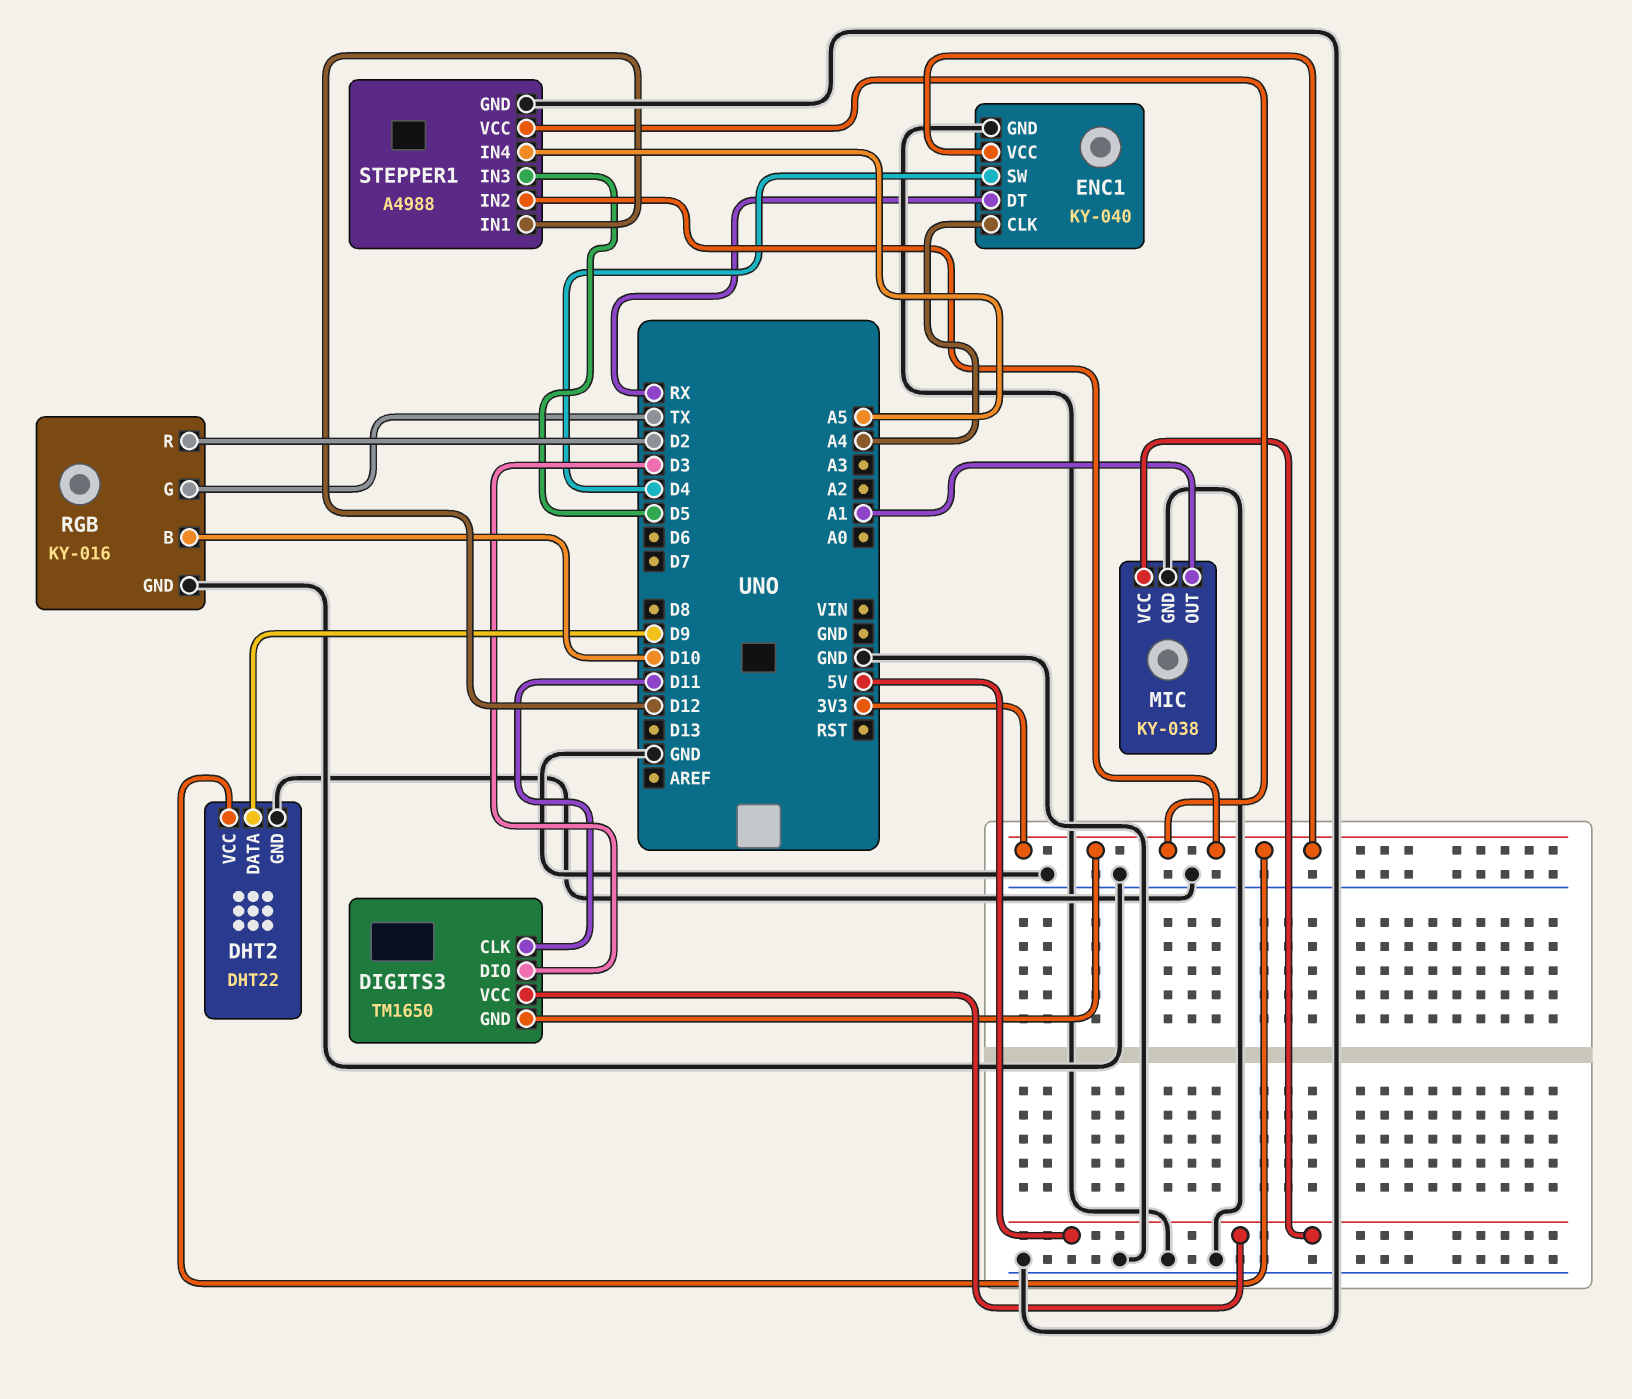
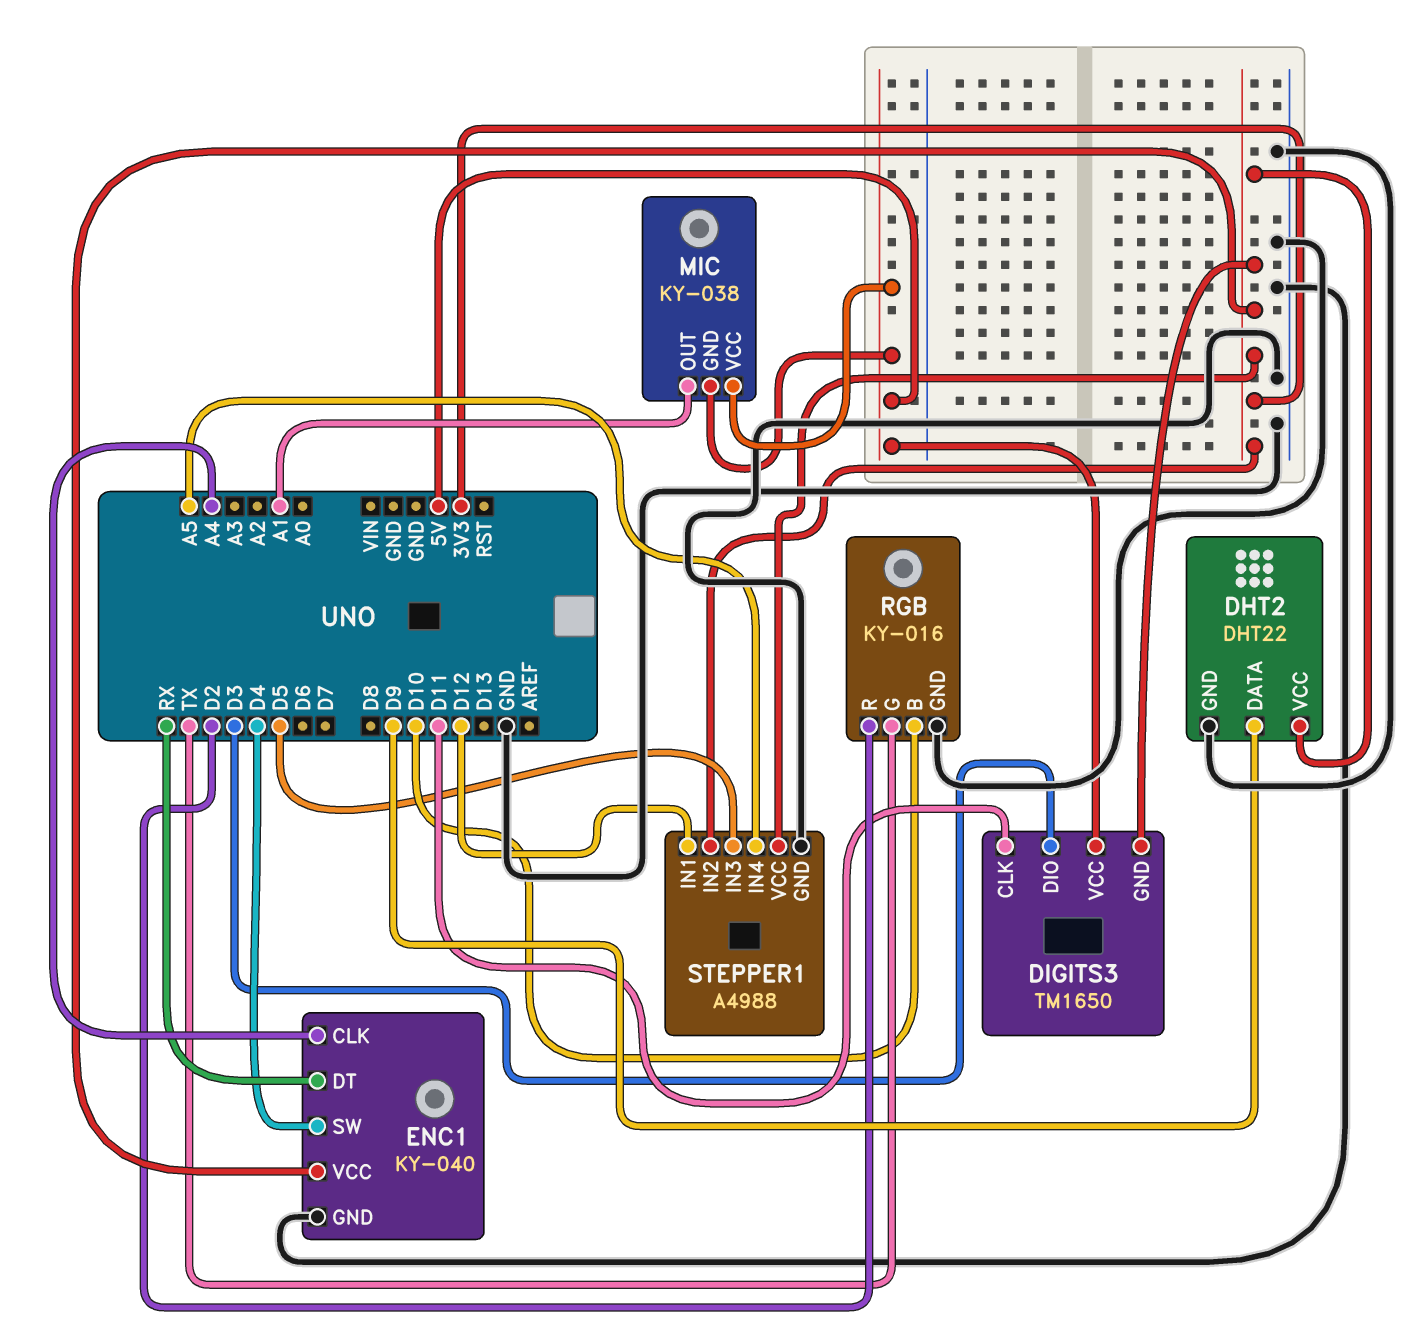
MIC pin GND: GND -> 5V

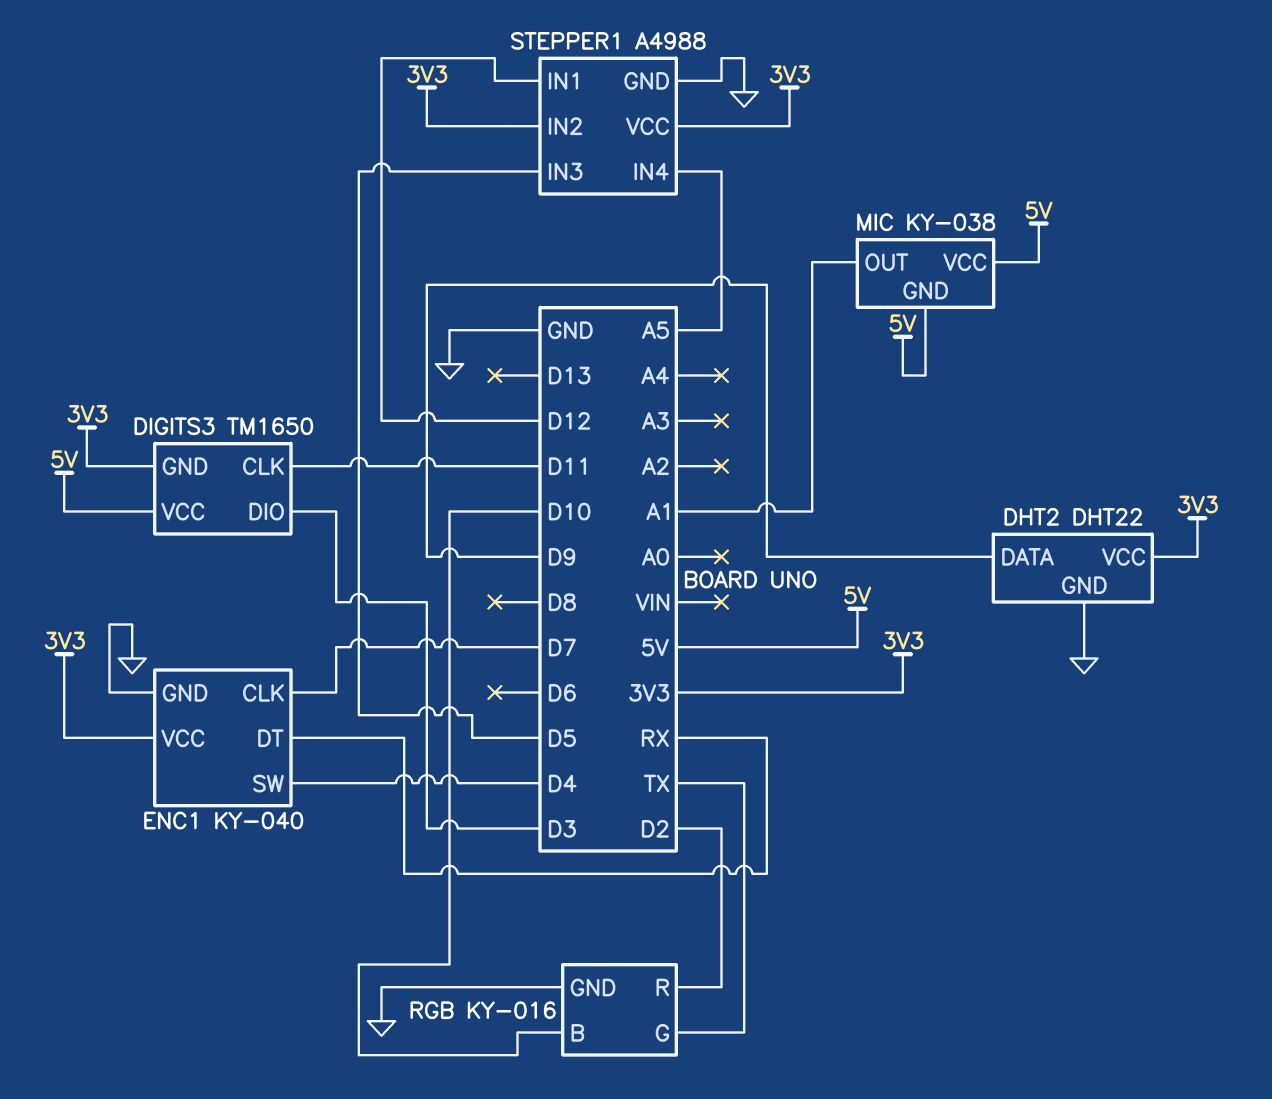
ENC1 pin CLK: A4 -> D7

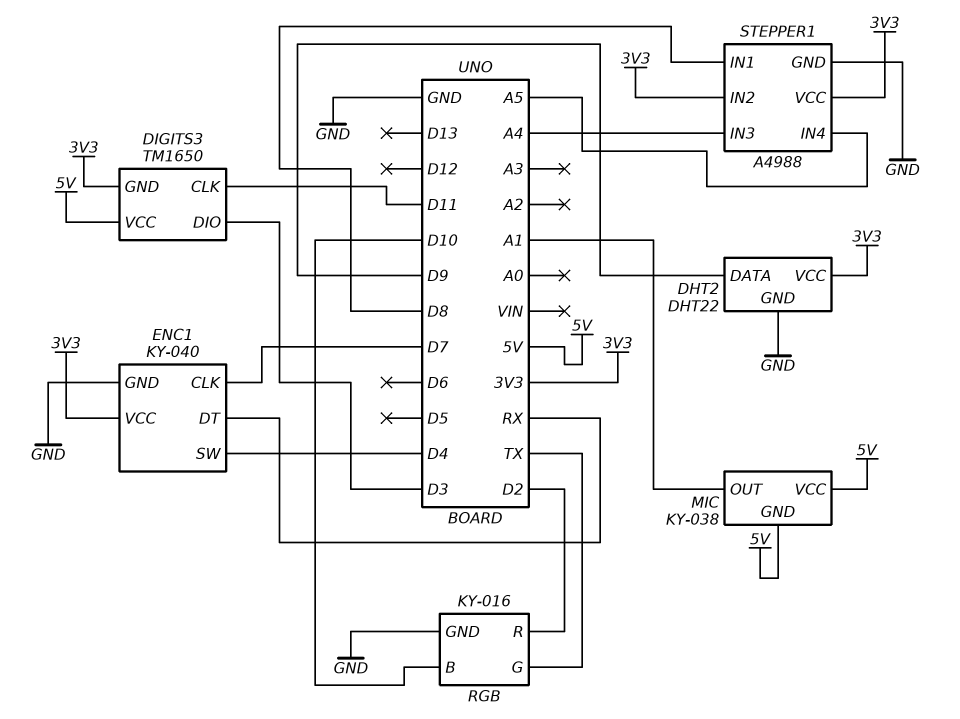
STEPPER1 pin IN1: D12 -> D8
STEPPER1 pin IN3: D5 -> A4

